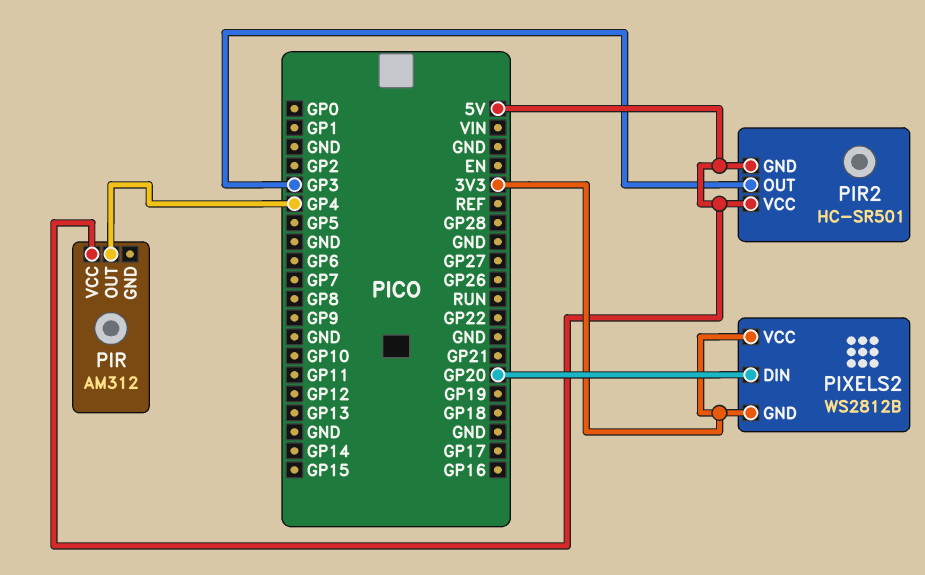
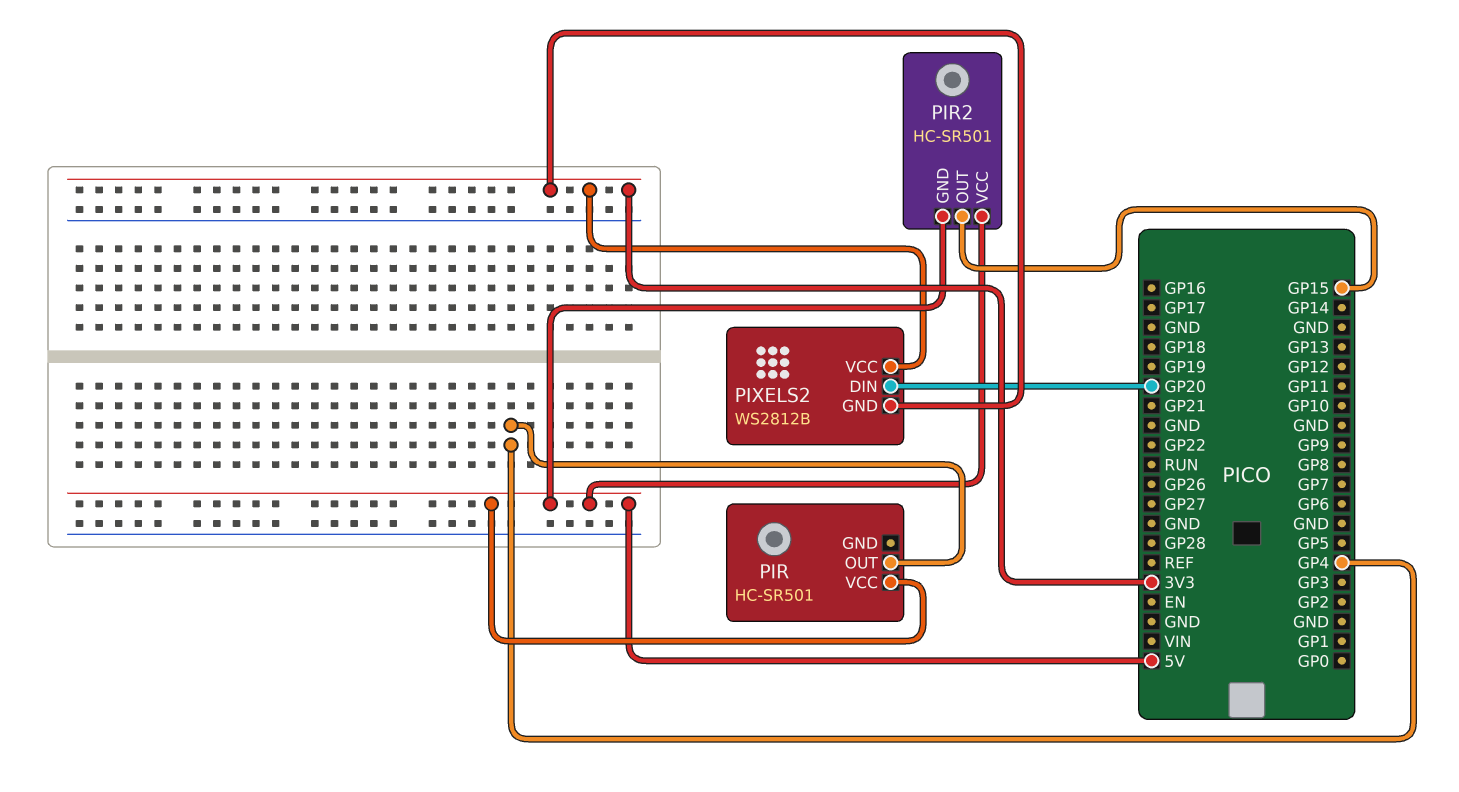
PIR: AM312 -> HC-SR501
PIR2 pin OUT: GP3 -> GP15

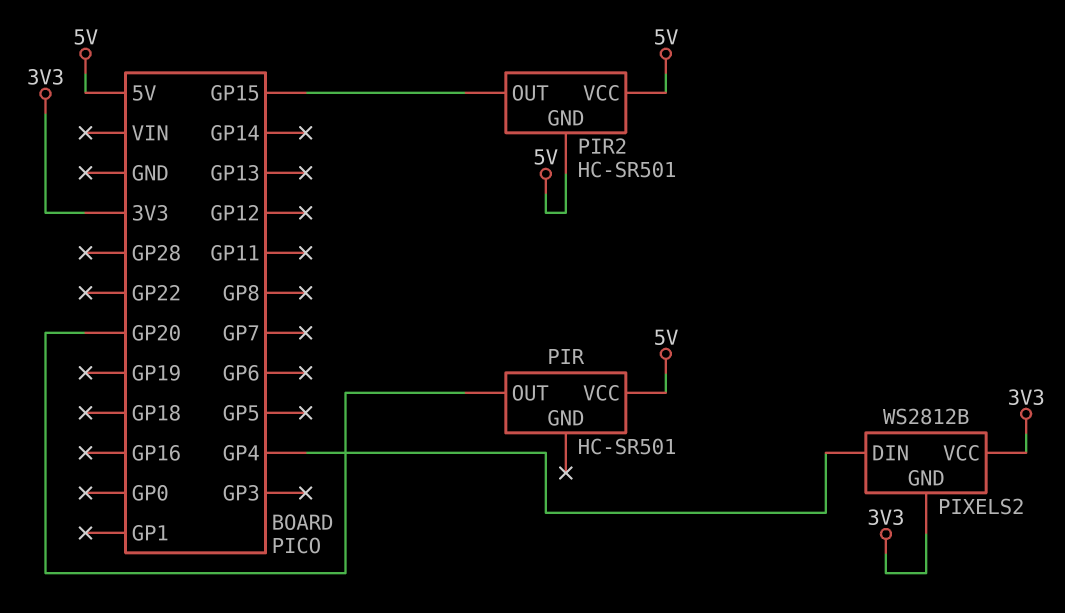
PIR pin OUT: GP4 -> GP20
PIXELS2 pin DIN: GP20 -> GP4

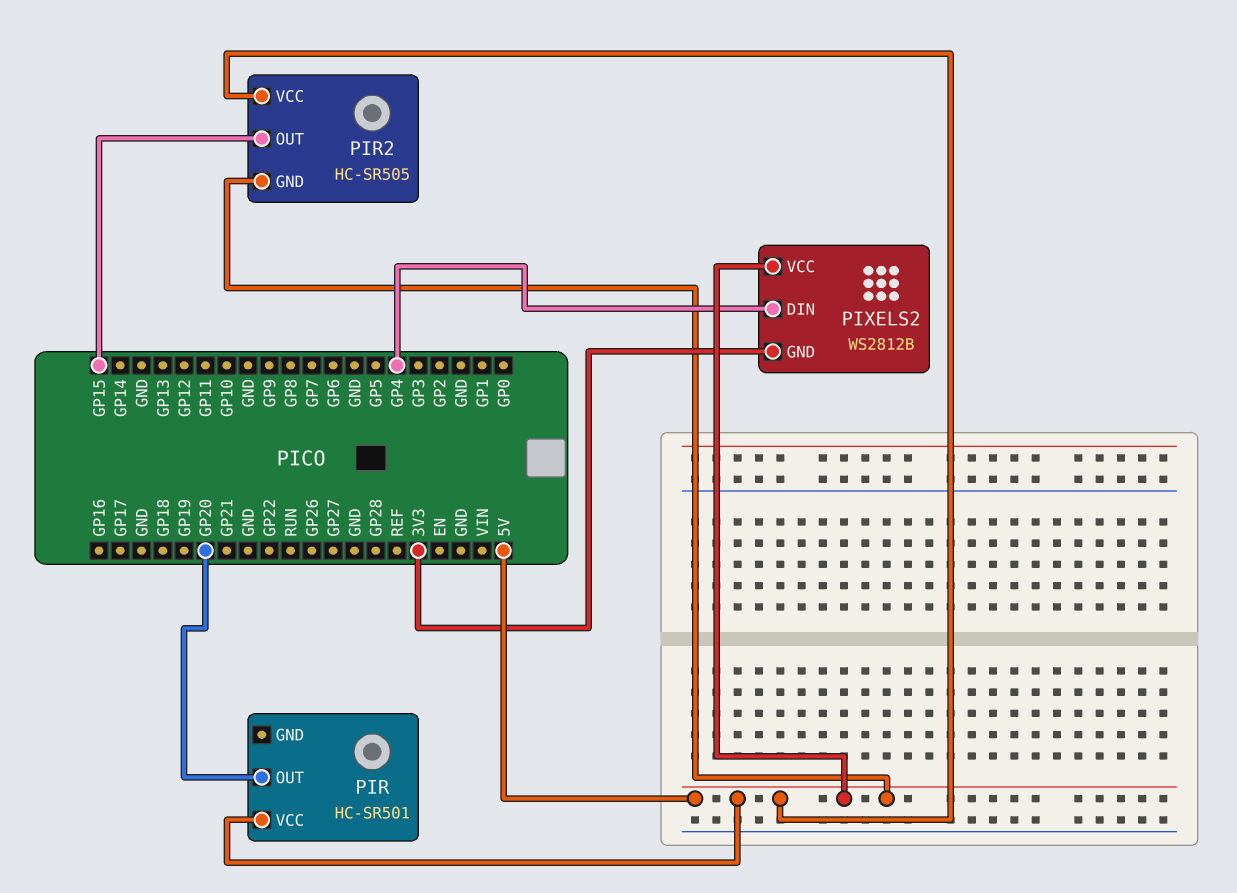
PIR2: HC-SR501 -> HC-SR505
PIXELS2 pin VCC: 3V3 -> 5V

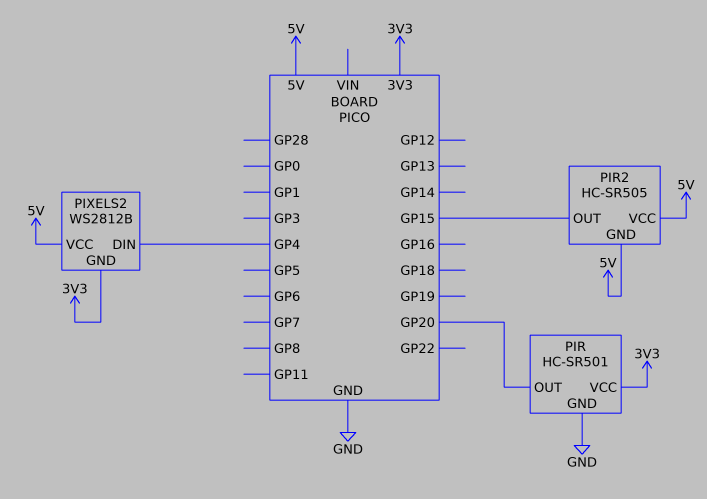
PIR pin GND: none -> GND
PIR pin VCC: 5V -> 3V3

